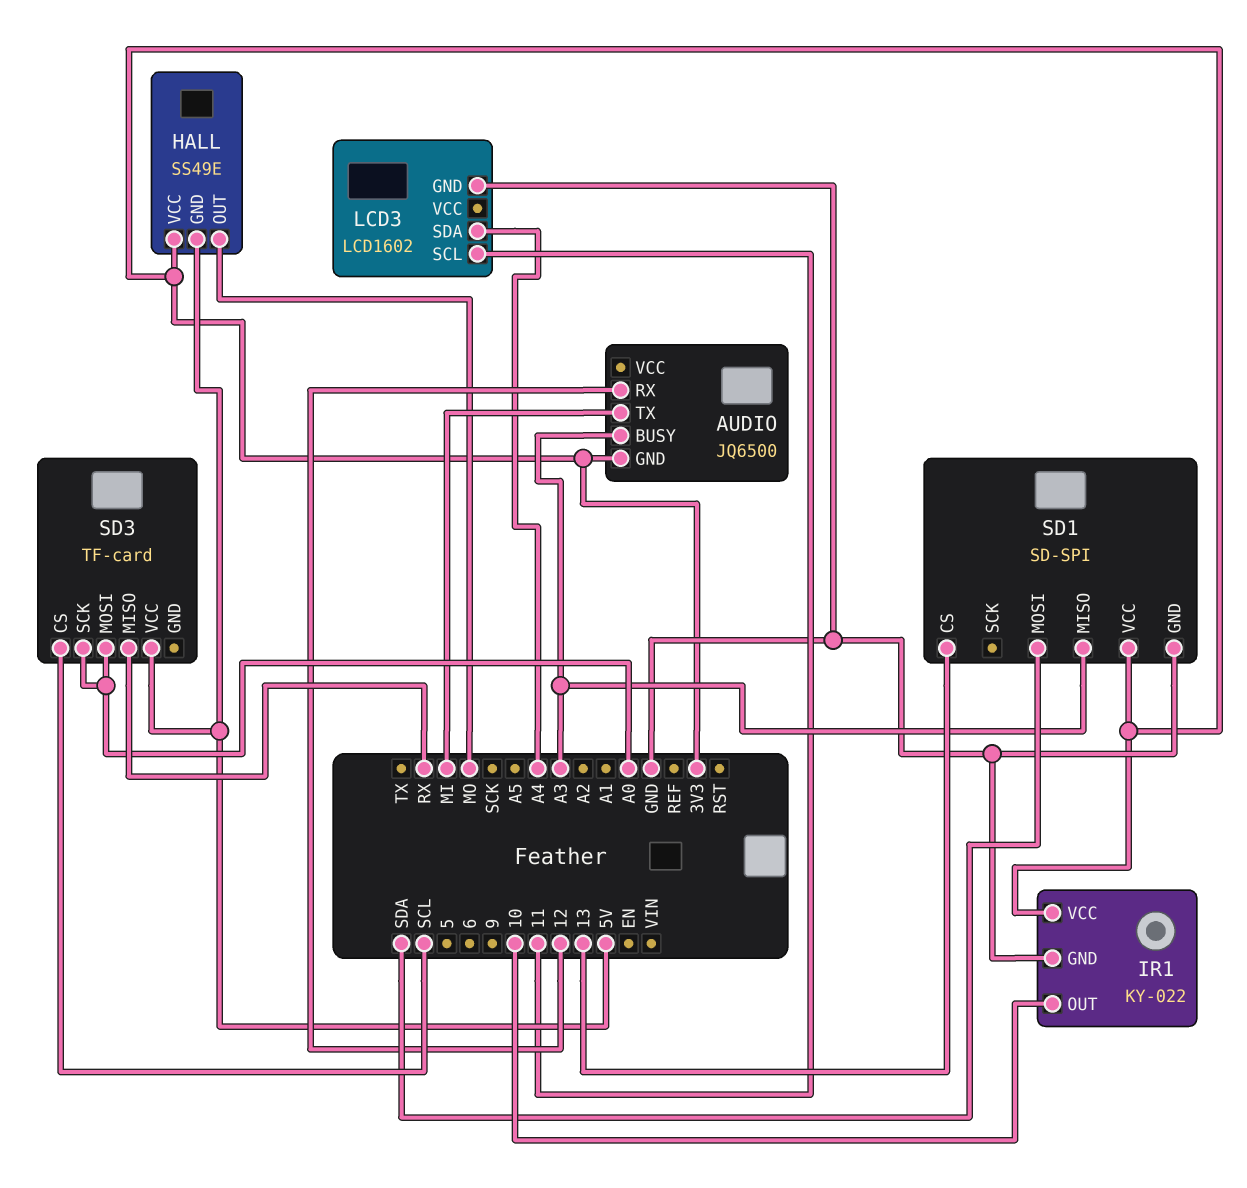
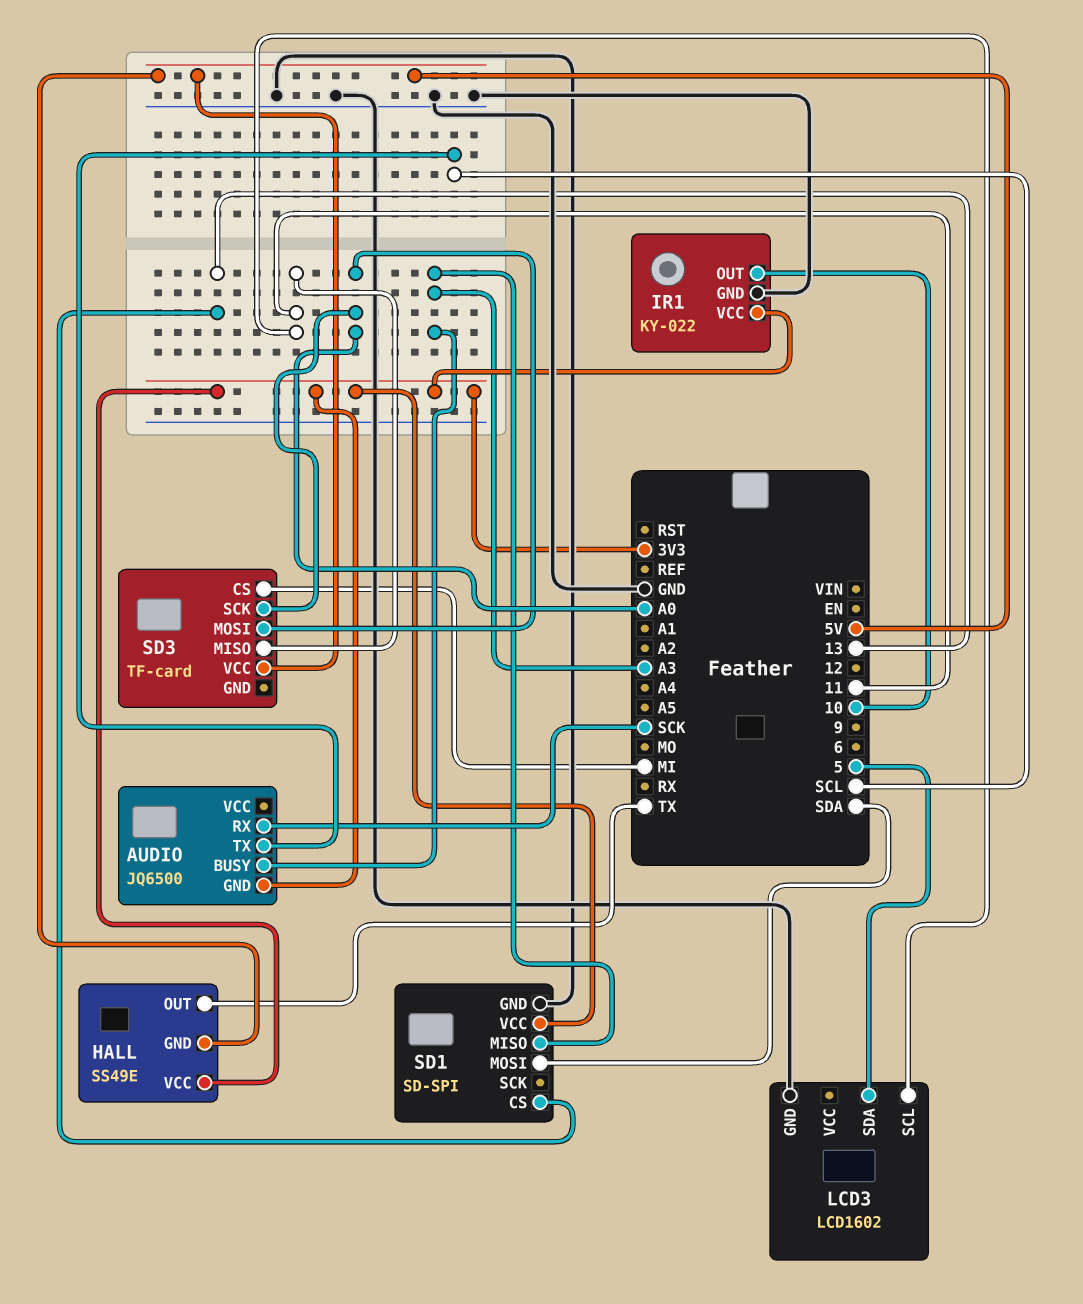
AUDIO pin RX: 12 -> SCK
AUDIO pin TX: MI -> SCL
HALL pin OUT: MO -> TX
LCD3 pin SDA: A4 -> 5
SD3 pin CS: SCL -> MI
SD3 pin MISO: RX -> 11

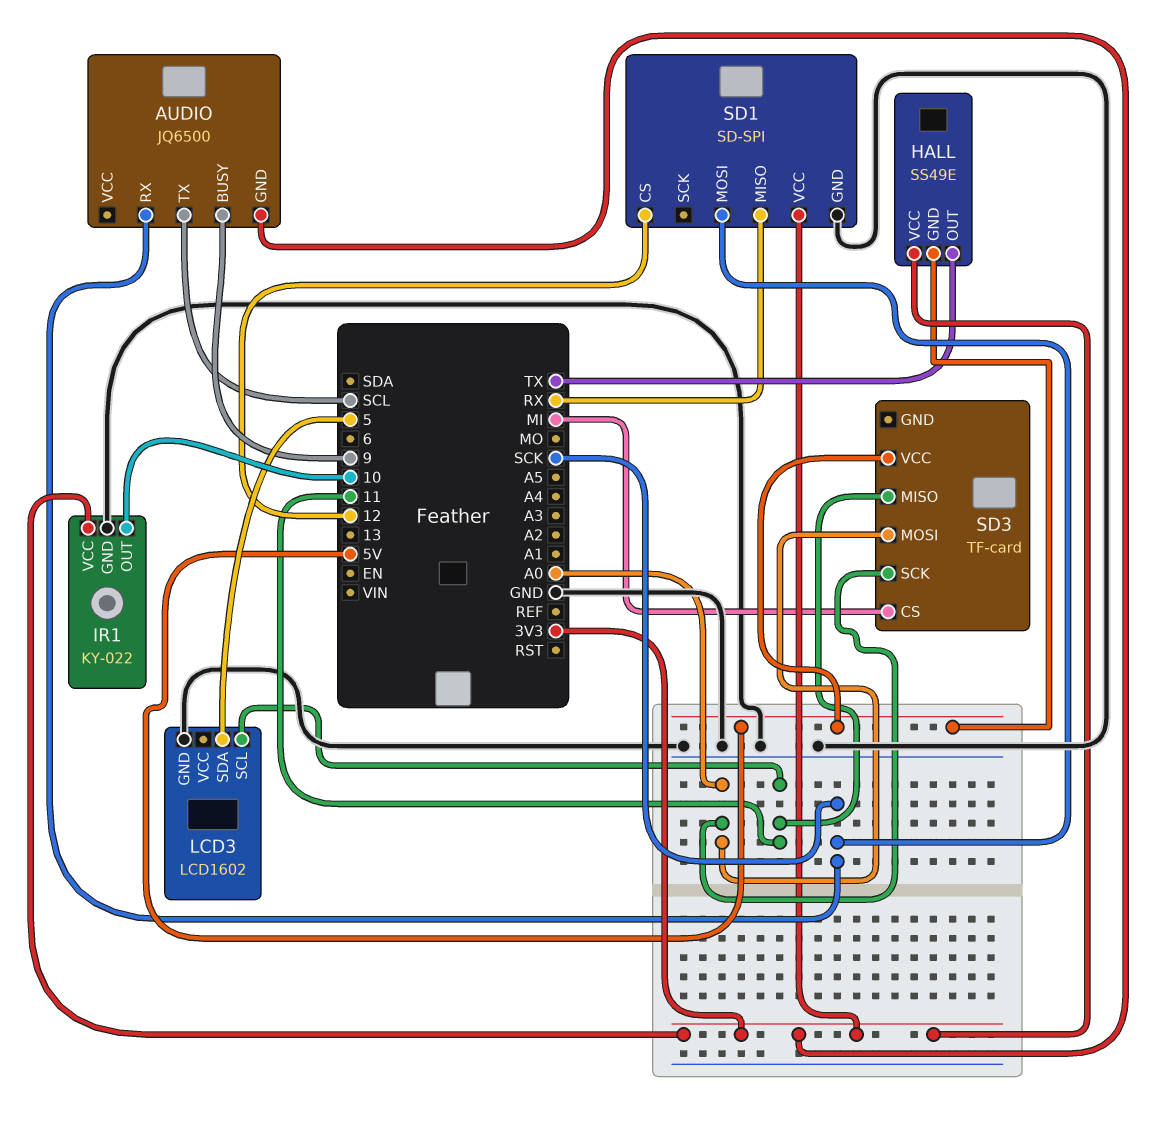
AUDIO pin BUSY: A3 -> 9
SD1 pin CS: 13 -> 12
SD1 pin MISO: A3 -> RX
SD1 pin MOSI: SDA -> SCK

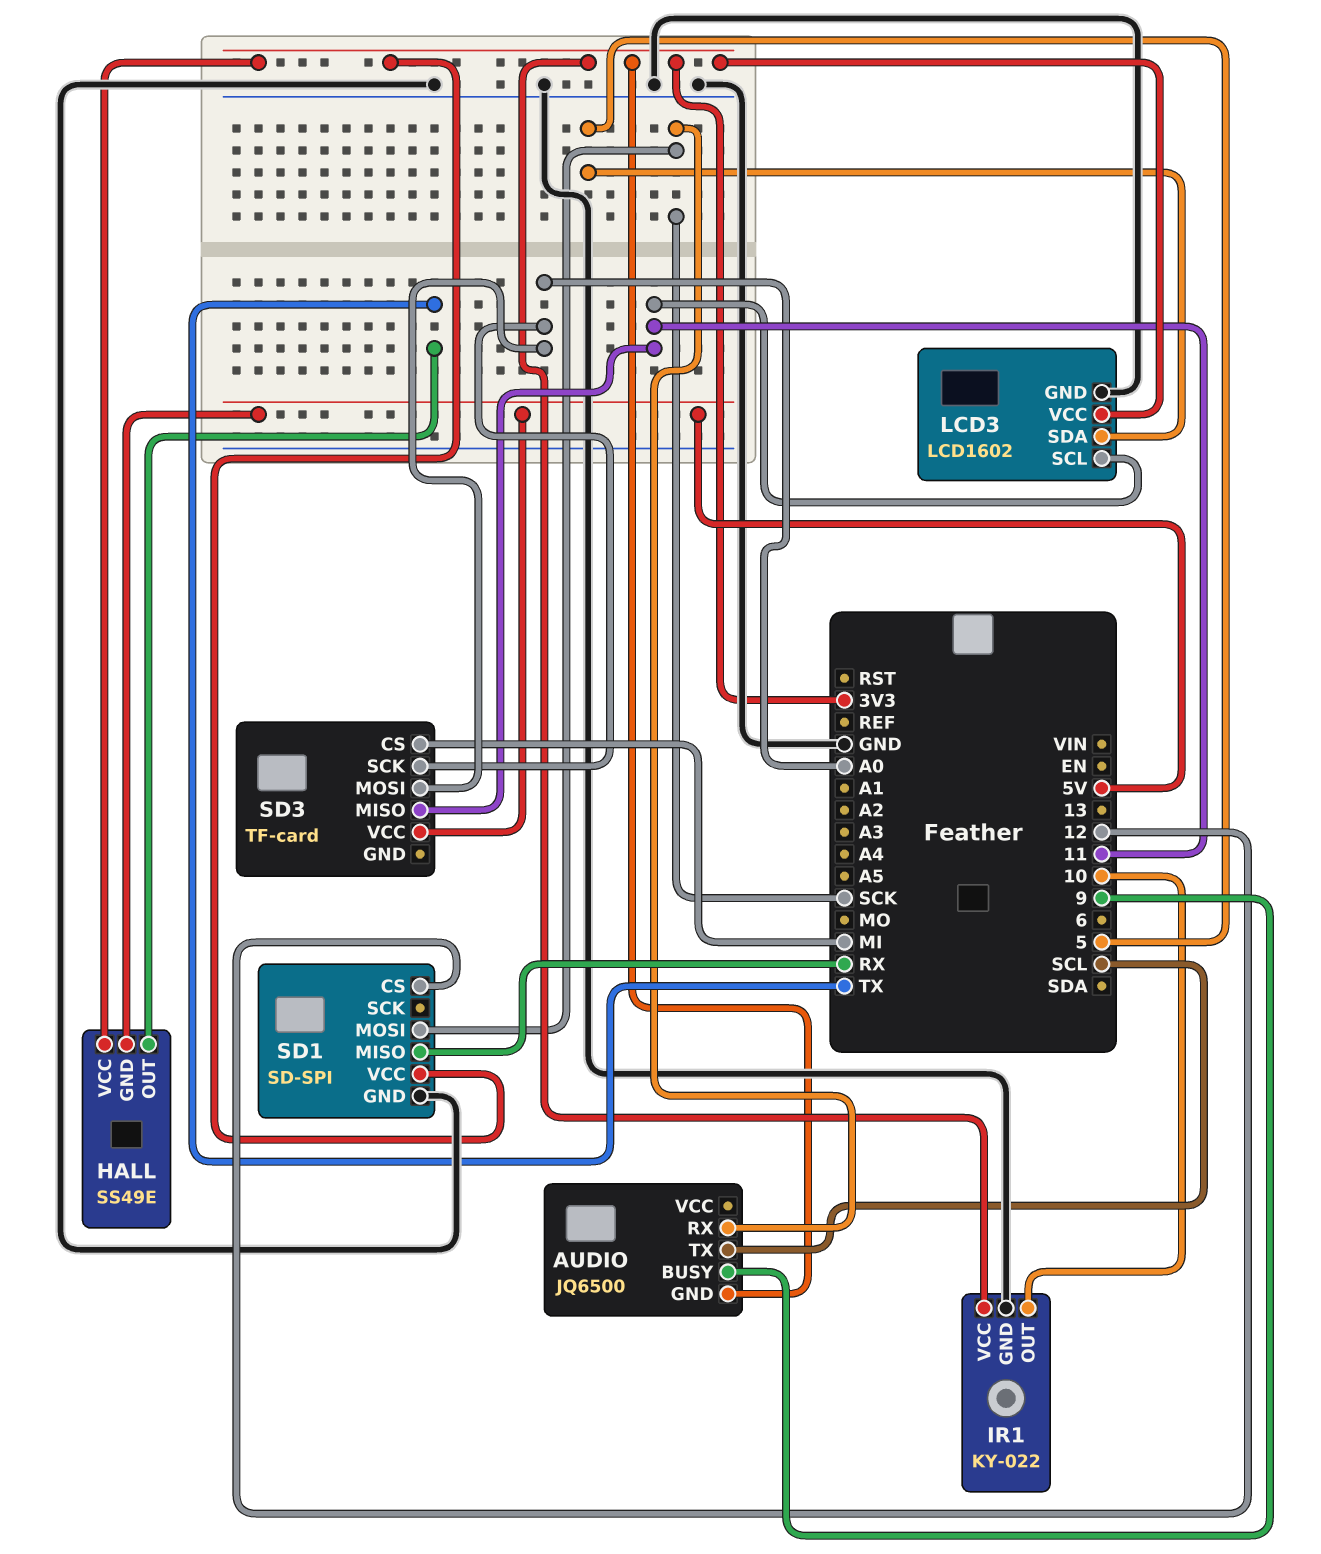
LCD3 pin VCC: none -> 3V3

